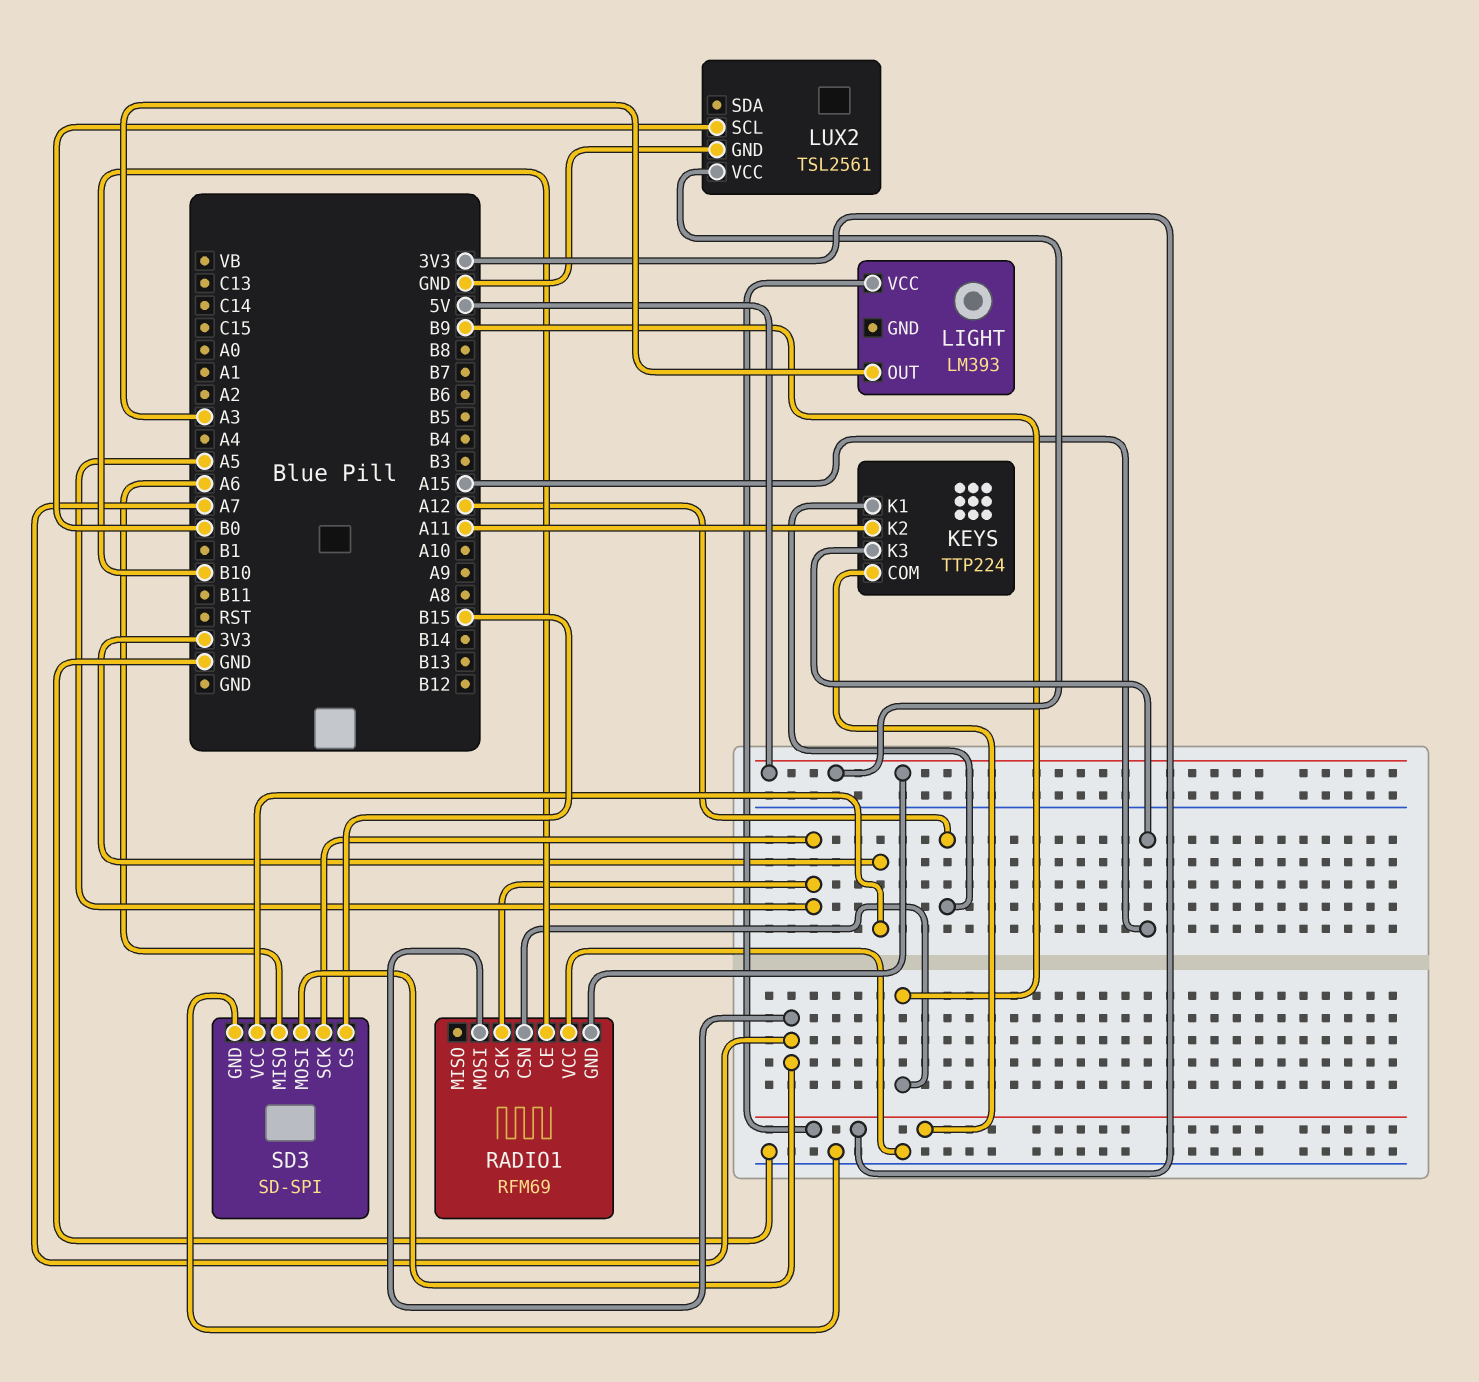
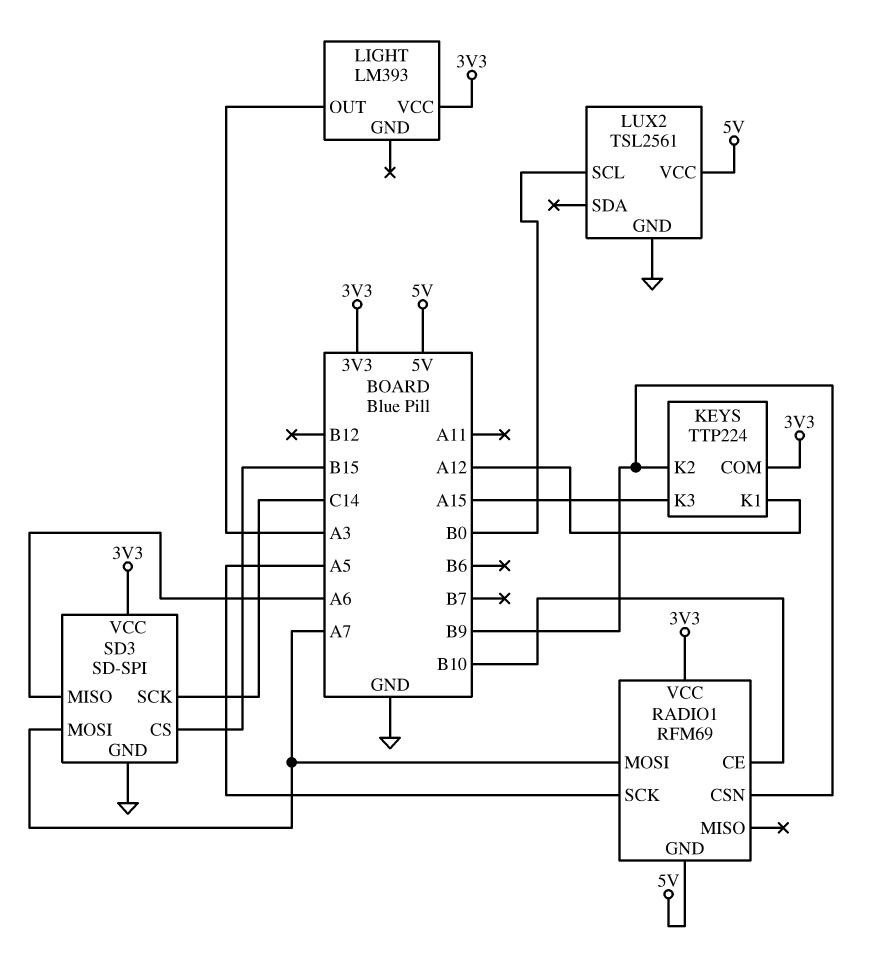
KEYS pin K2: A11 -> B9
RADIO1 pin VCC: GND -> 3V3
SD3 pin SCK: A5 -> C14

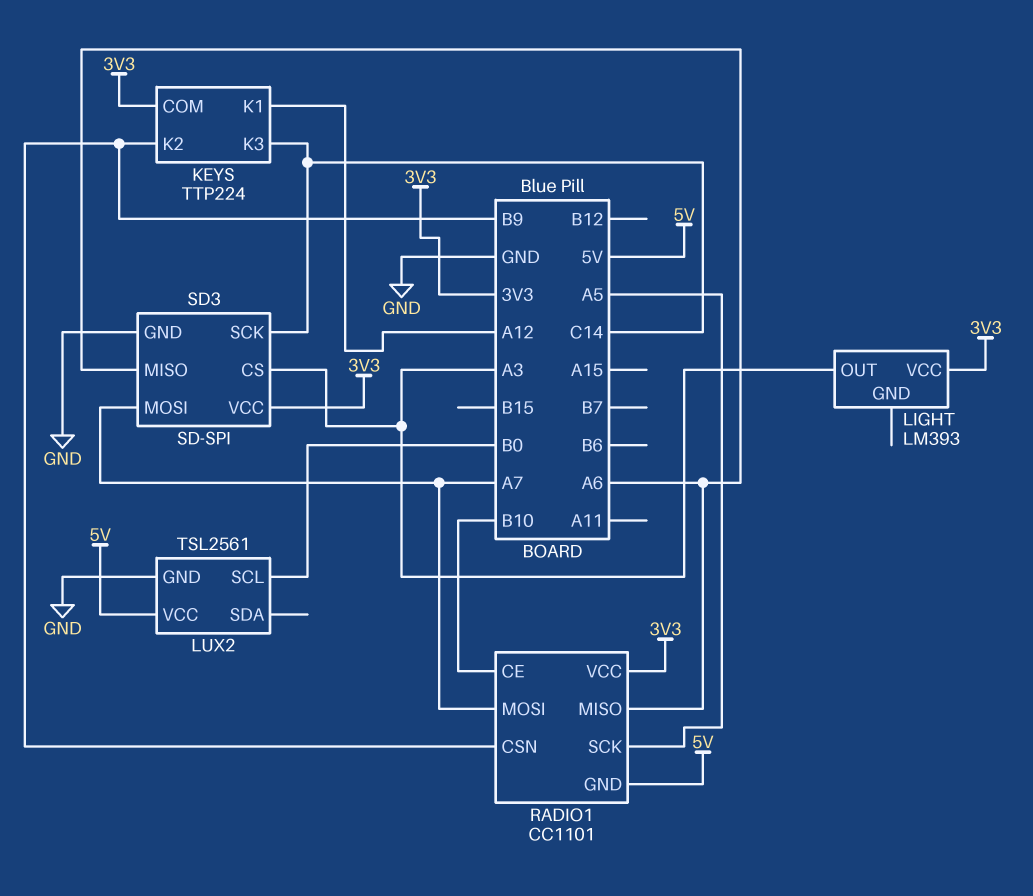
KEYS pin K3: A15 -> C14
RADIO1: RFM69 -> CC1101
RADIO1 pin MISO: none -> A6
SD3 pin CS: B15 -> A3

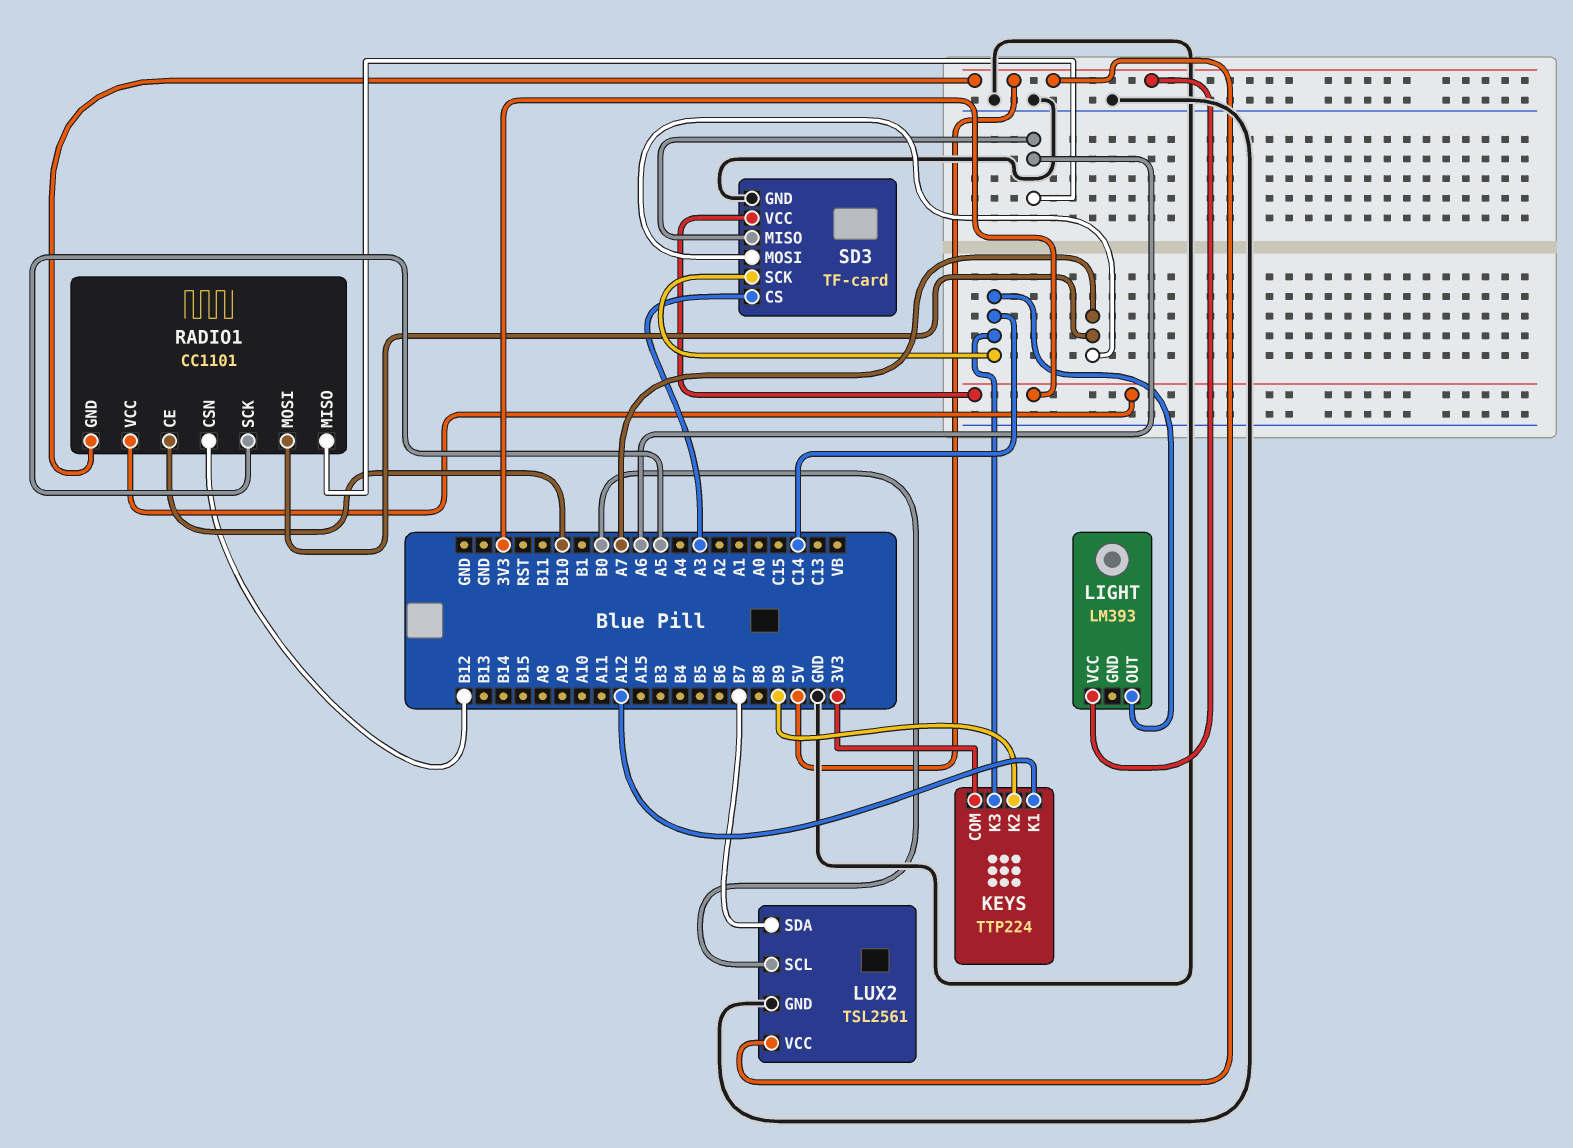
LIGHT pin OUT: A3 -> C14
LIGHT pin VCC: 3V3 -> 5V
LUX2 pin SDA: none -> B7
RADIO1 pin CSN: B9 -> B12
SD3: SD-SPI -> TF-card

